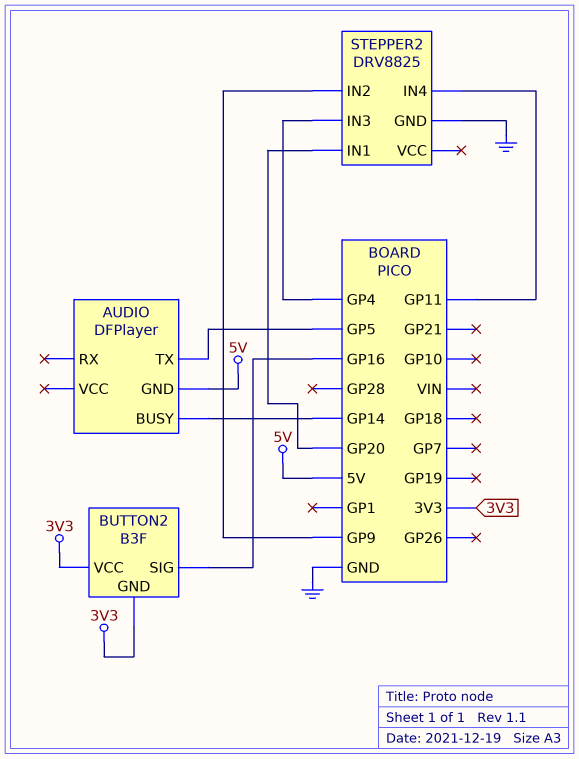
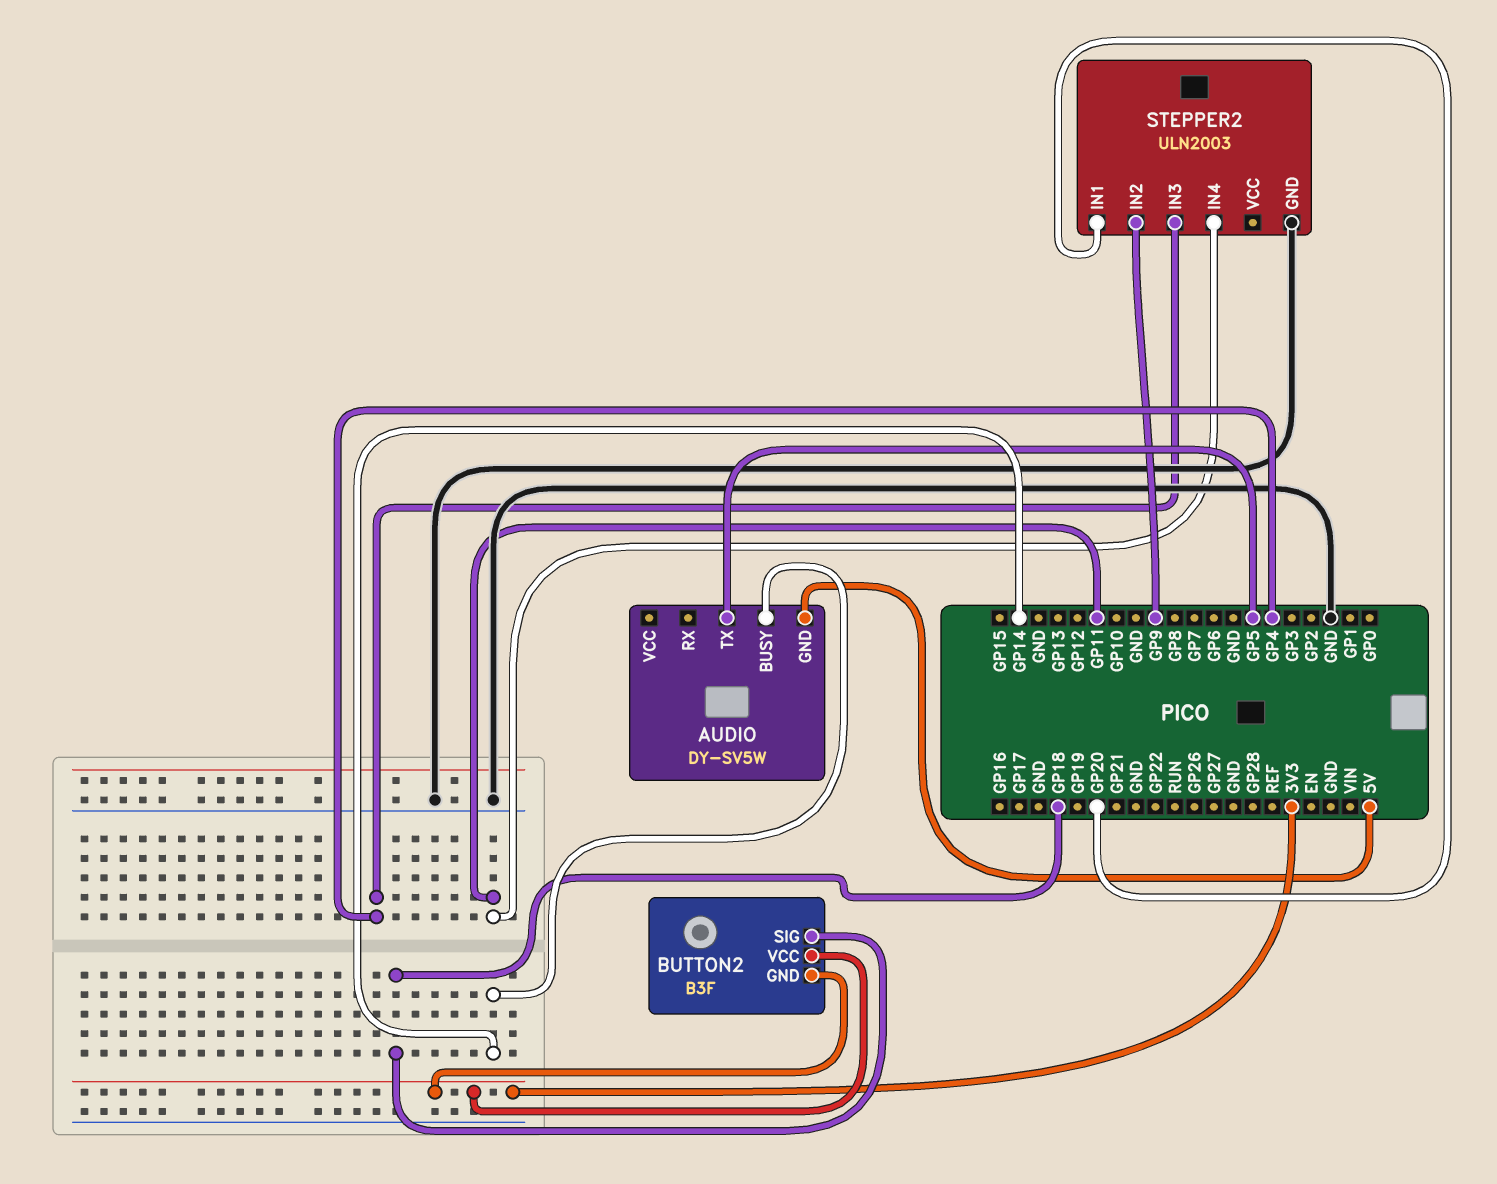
AUDIO: DFPlayer -> DY-SV5W
BUTTON2 pin SIG: GP16 -> GP18
STEPPER2: DRV8825 -> ULN2003

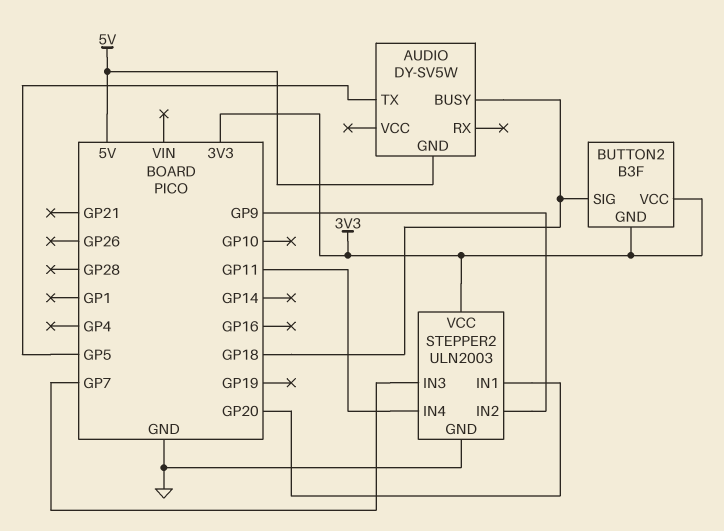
AUDIO pin BUSY: GP14 -> GP18
STEPPER2 pin IN3: GP4 -> GP7
STEPPER2 pin VCC: none -> 3V3

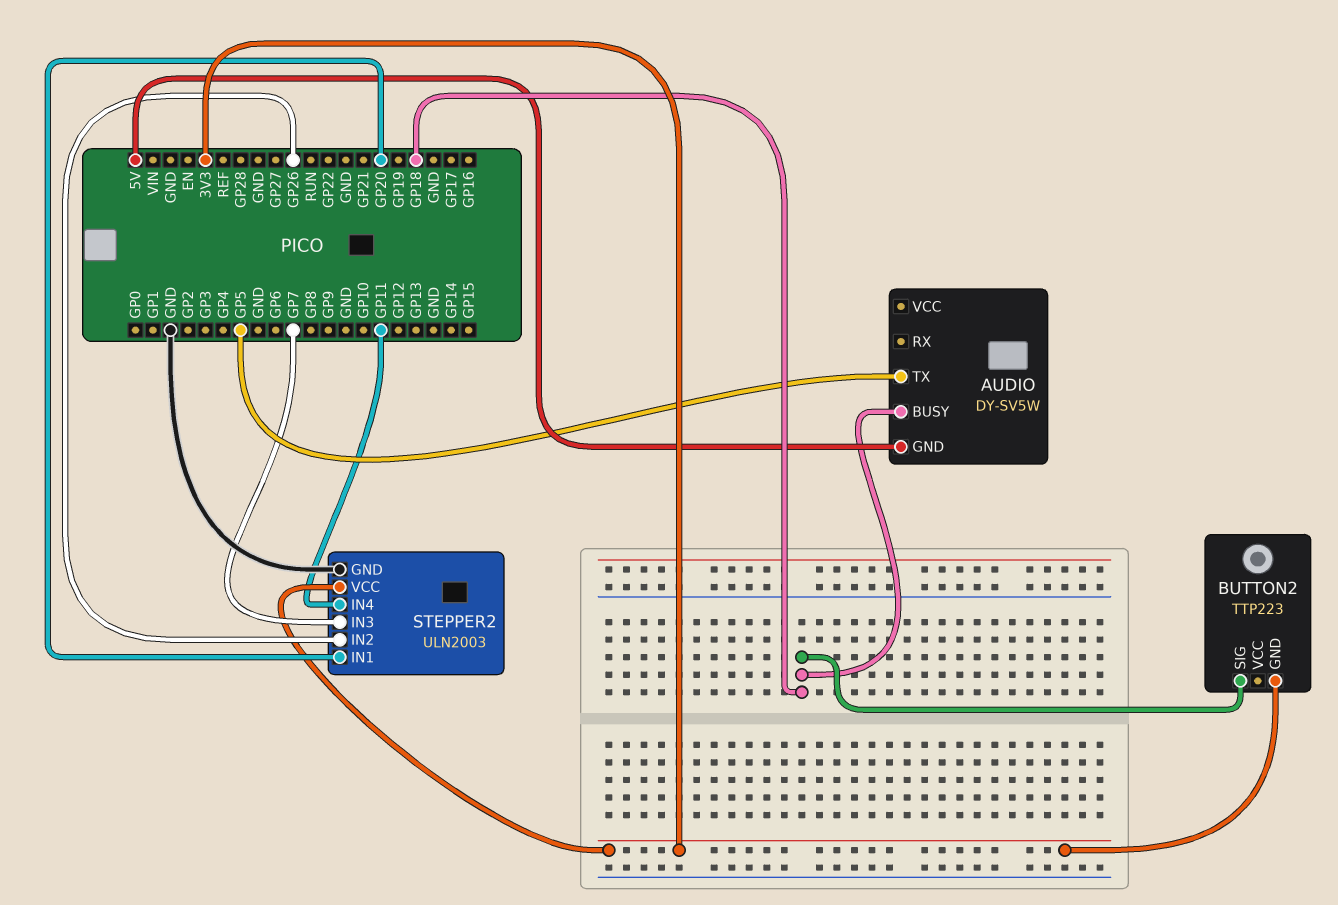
BUTTON2: B3F -> TTP223
BUTTON2 pin VCC: 3V3 -> none
STEPPER2 pin IN2: GP9 -> GP26

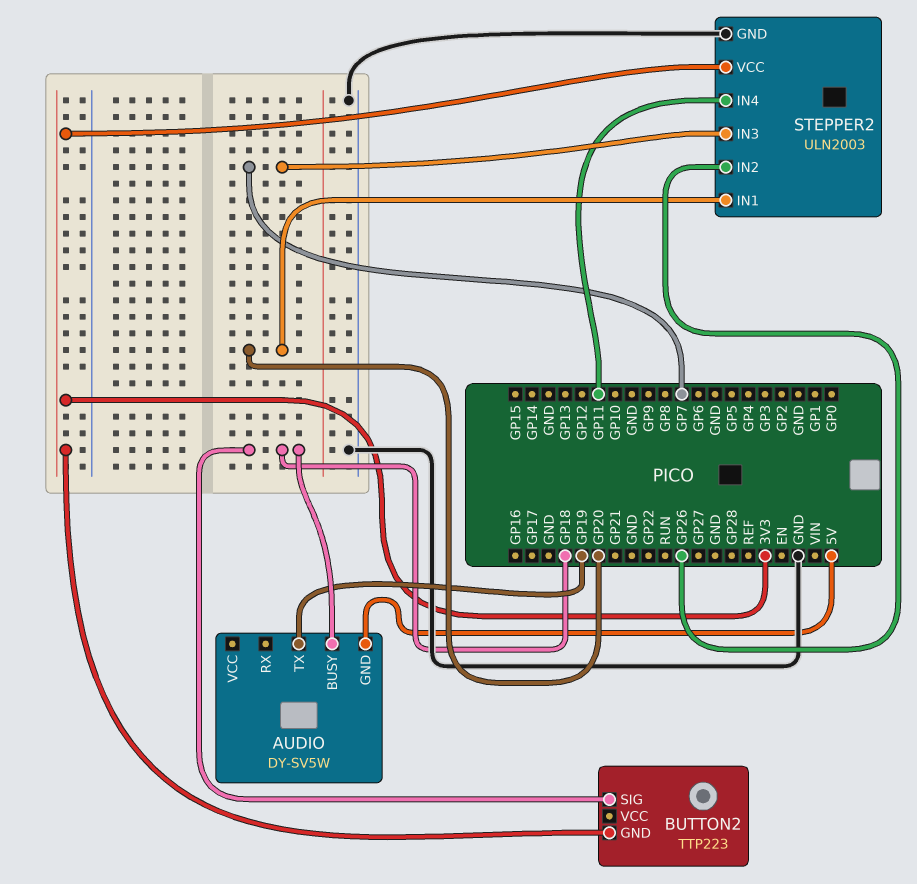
AUDIO pin TX: GP5 -> GP19

